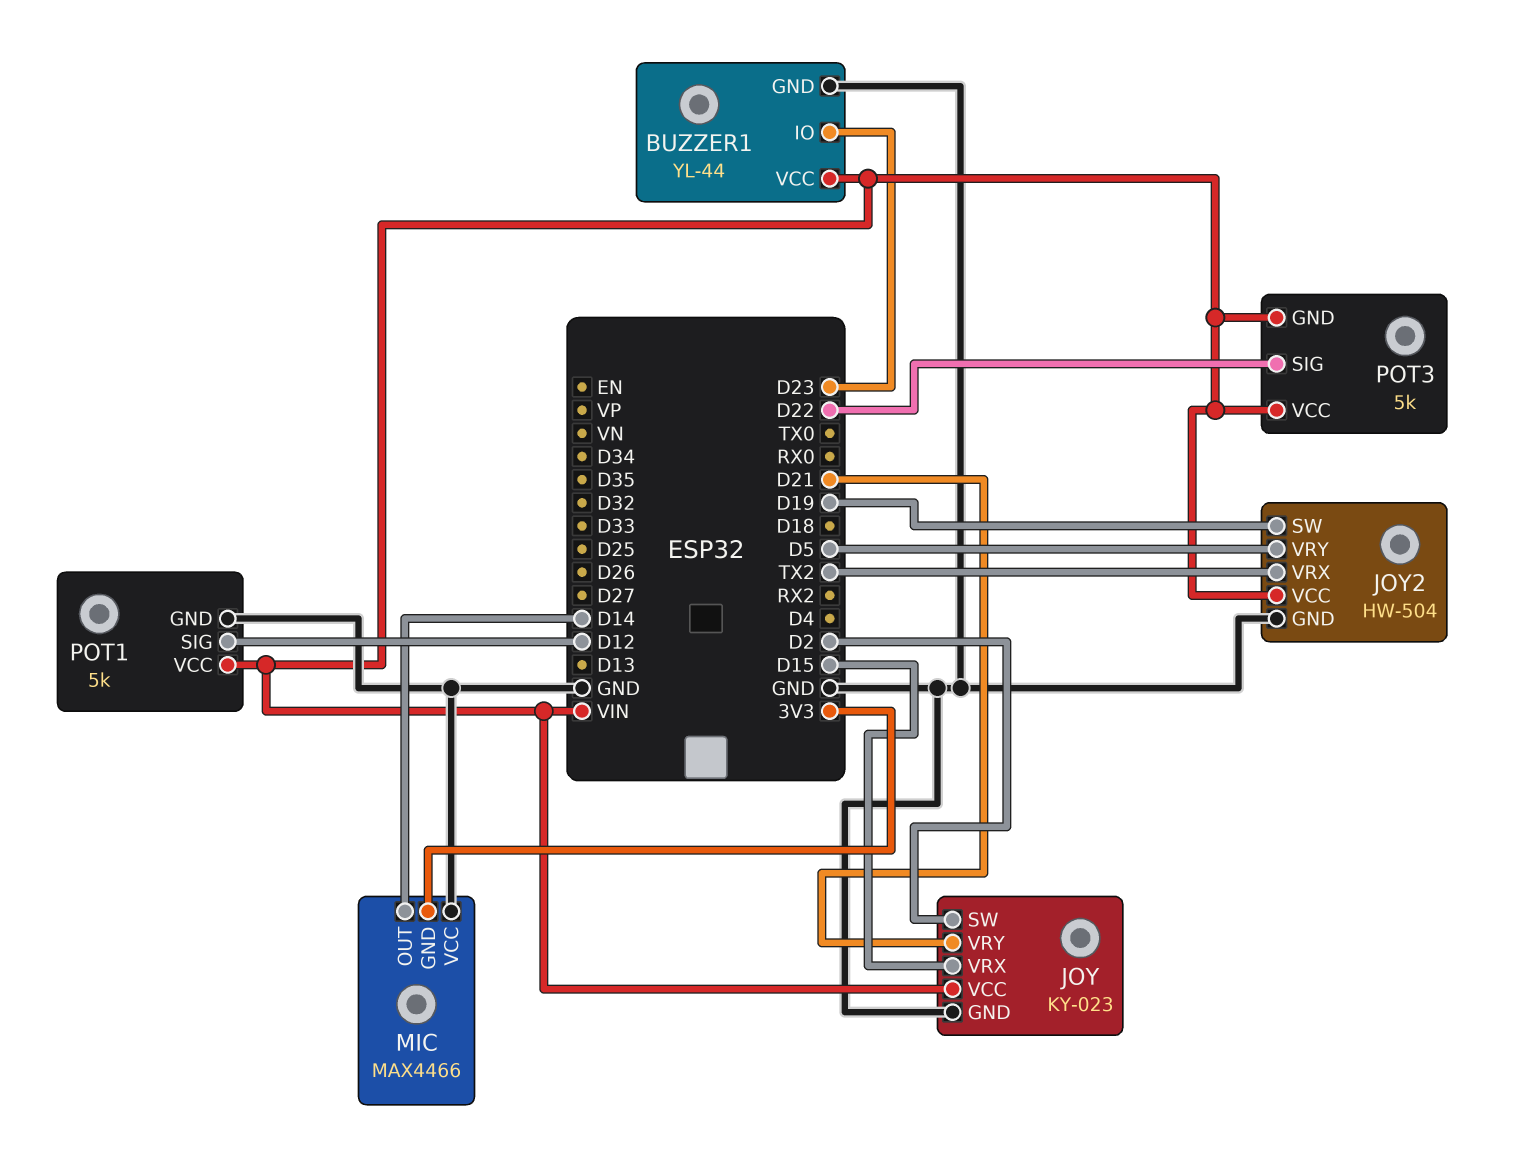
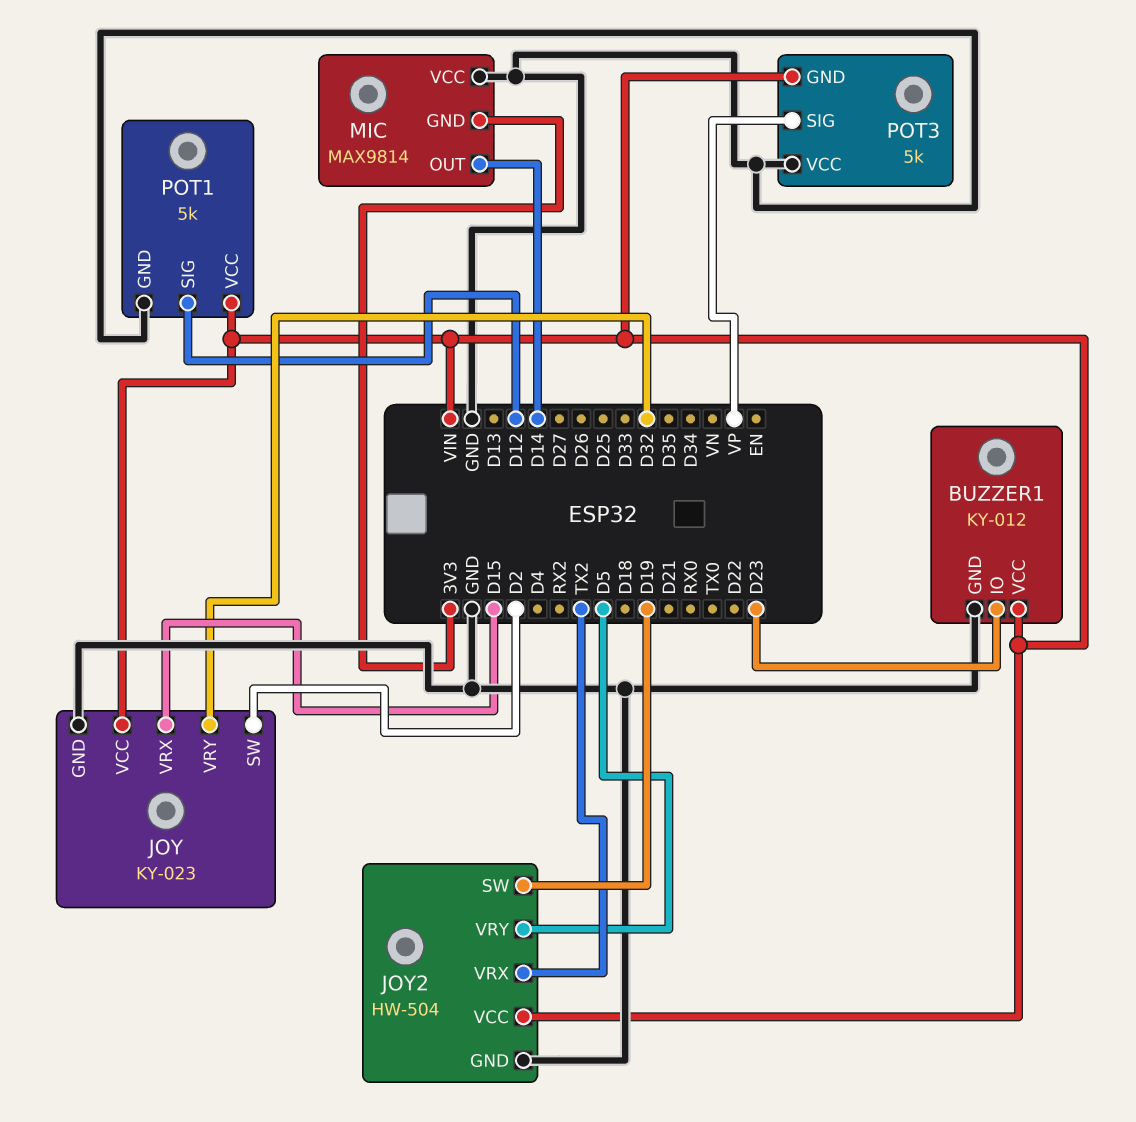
BUZZER1: YL-44 -> KY-012
JOY pin VRY: D21 -> D32
MIC: MAX4466 -> MAX9814
POT3 pin SIG: D22 -> VP
POT3 pin VCC: VIN -> GND

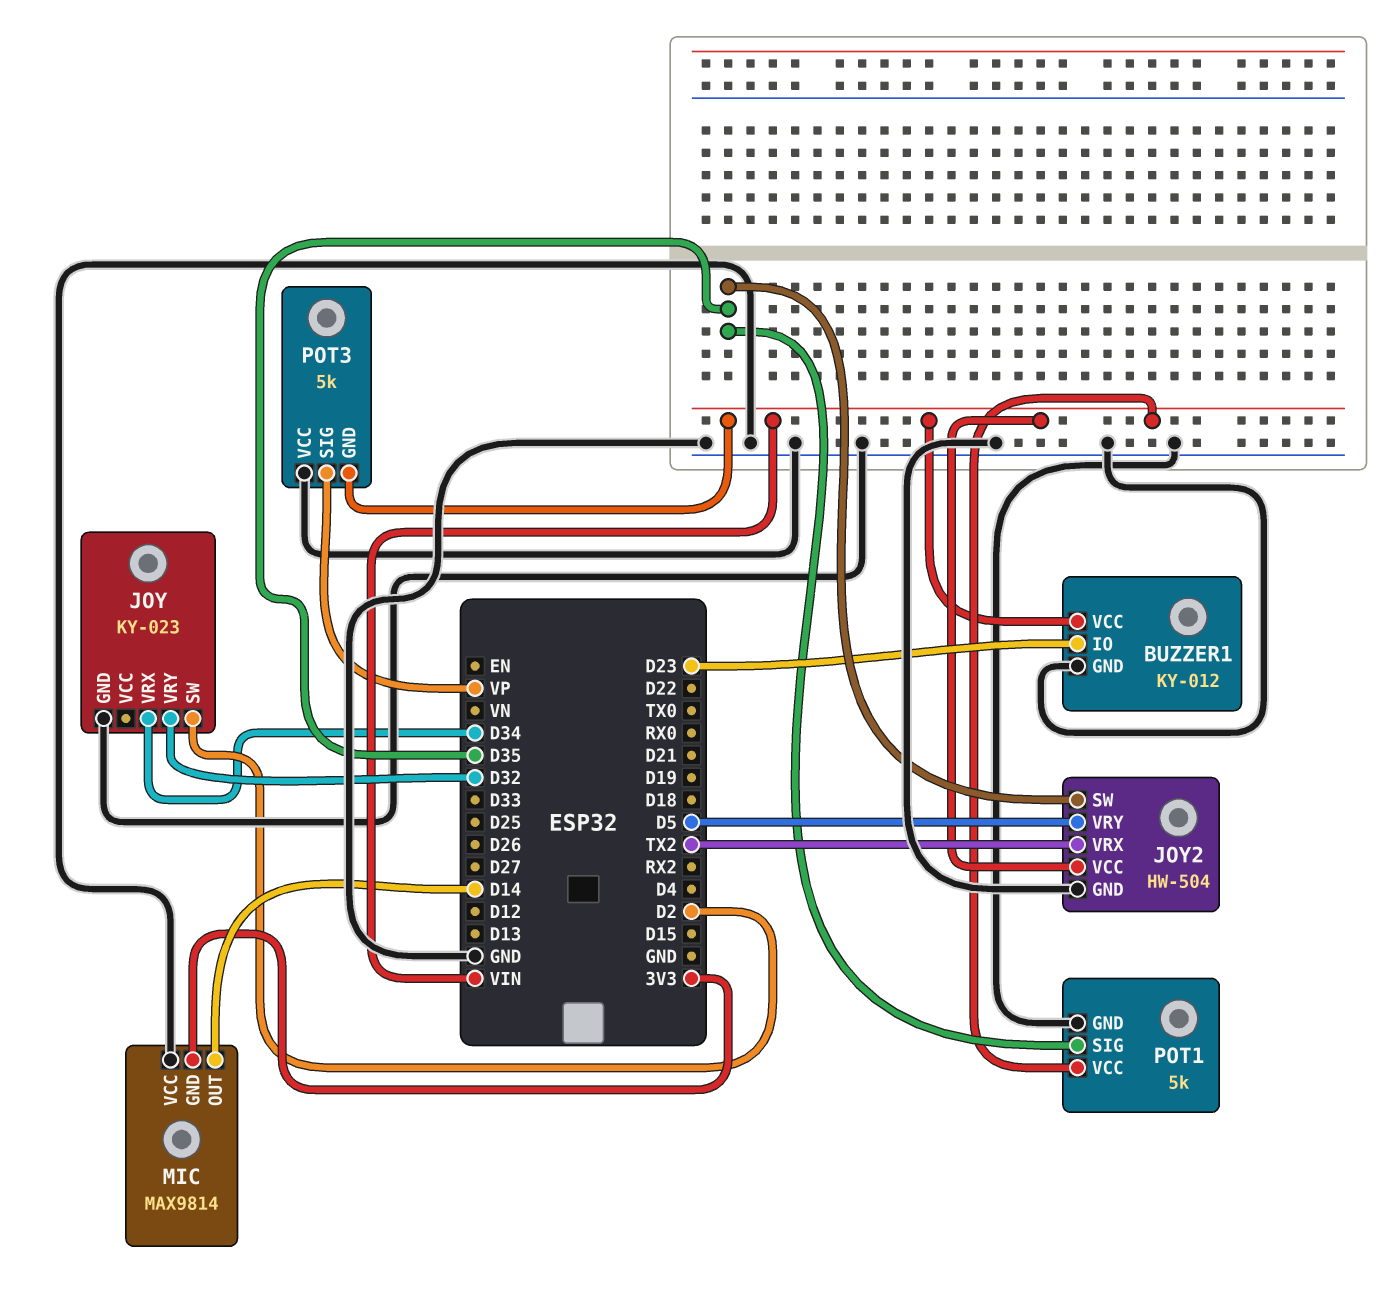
JOY pin VCC: VIN -> none
JOY pin VRX: D15 -> D34
JOY2 pin SW: D19 -> D35
POT1 pin SIG: D12 -> D35

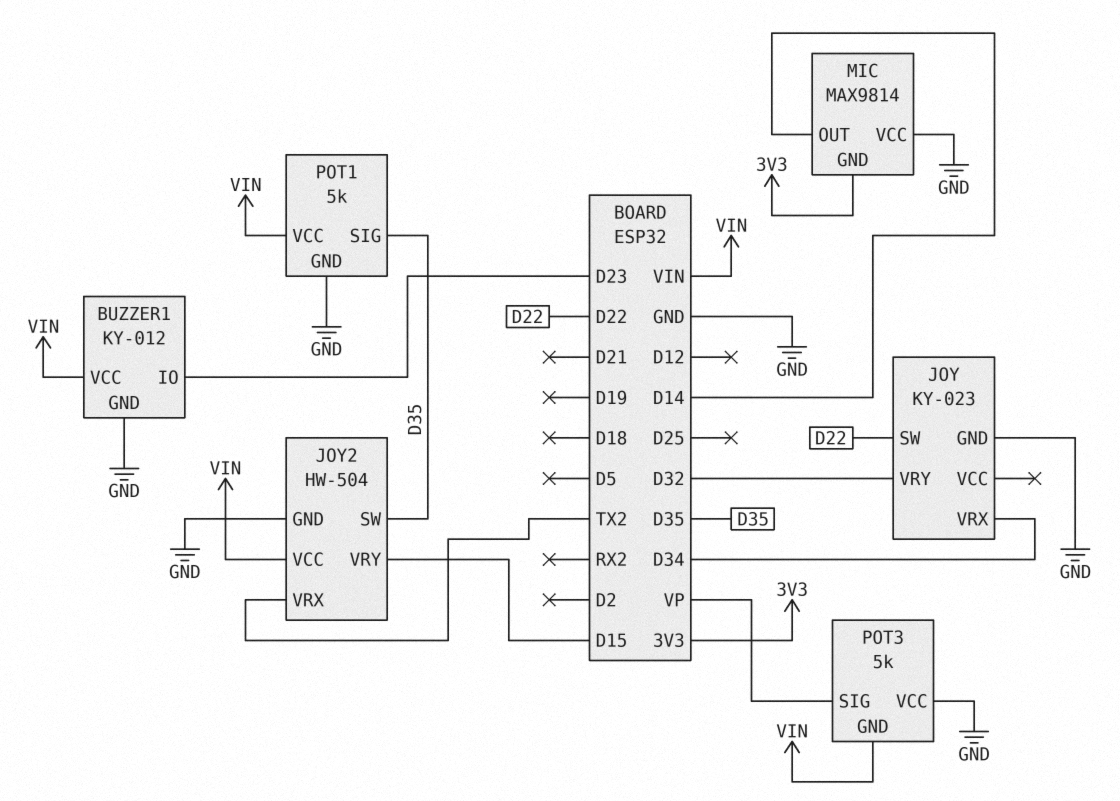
JOY pin SW: D2 -> D22
JOY2 pin VRY: D5 -> D15

